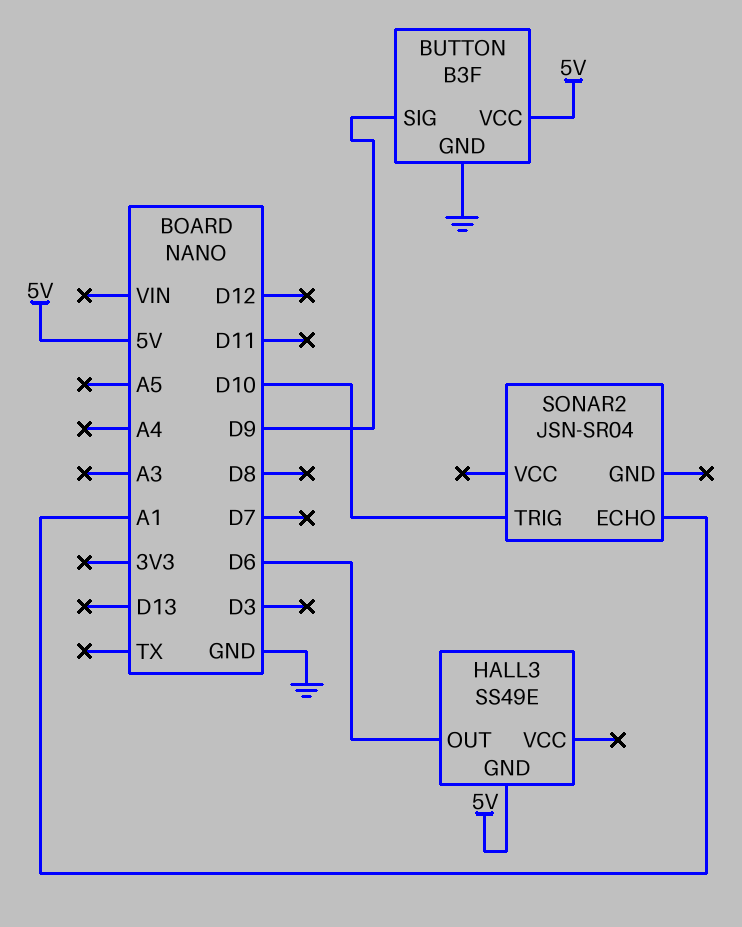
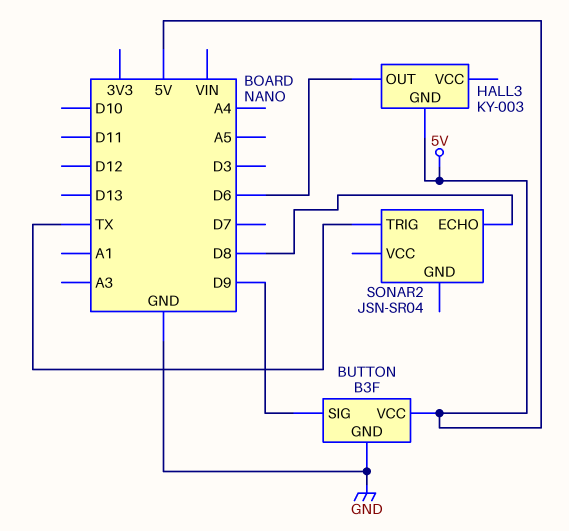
HALL3: SS49E -> KY-003
SONAR2 pin ECHO: A1 -> D8
SONAR2 pin TRIG: D10 -> TX

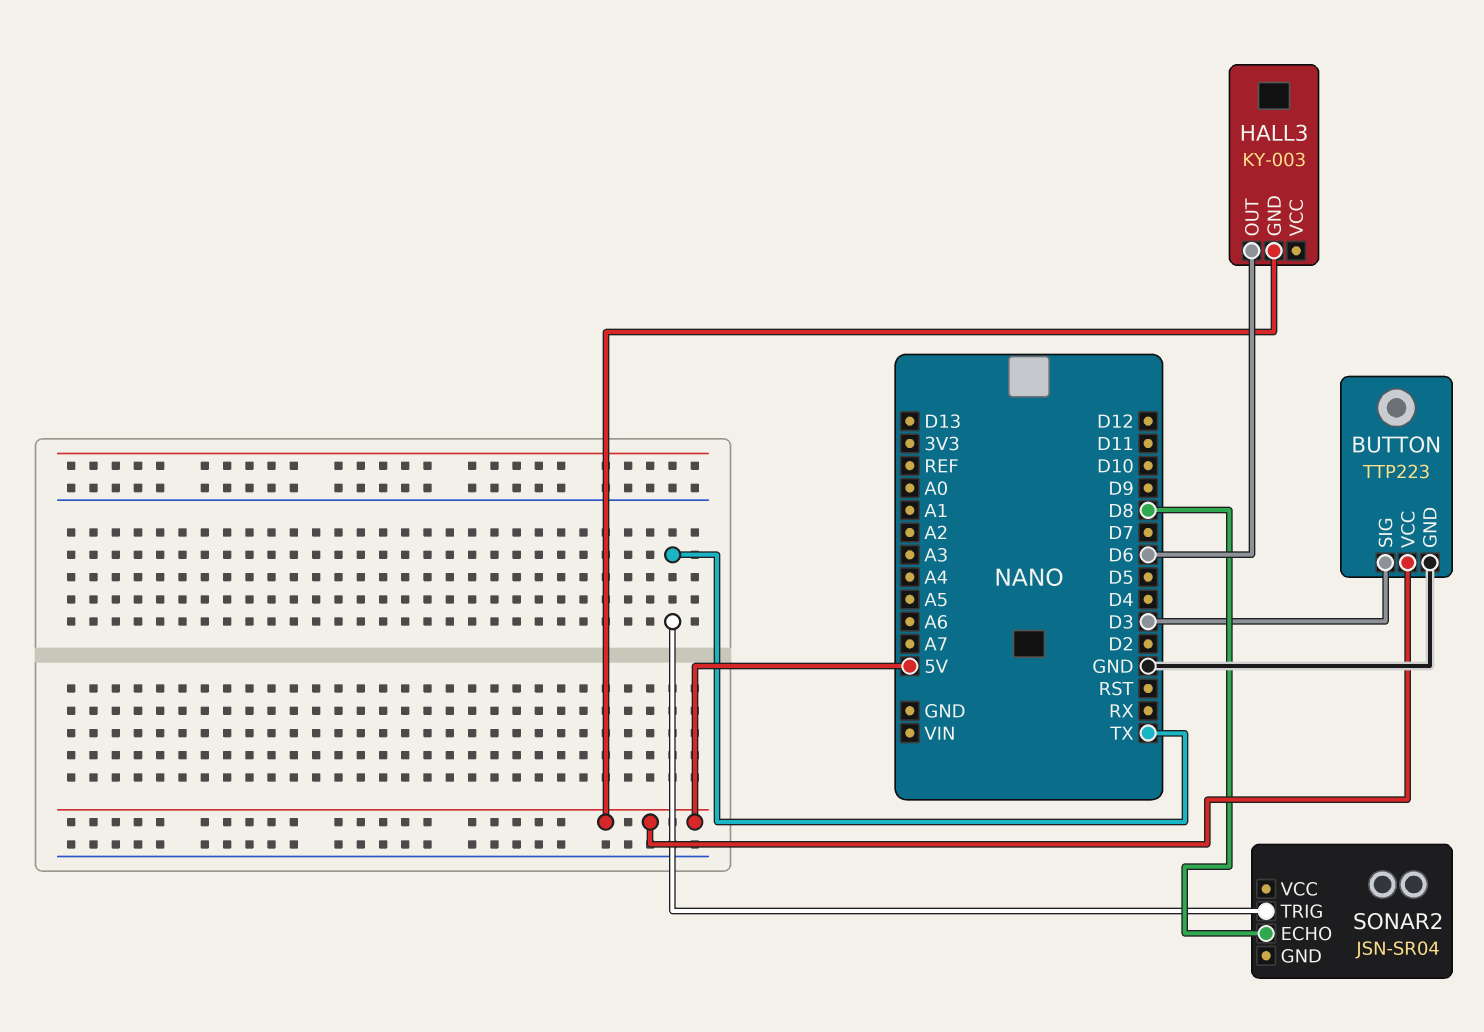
BUTTON: B3F -> TTP223
BUTTON pin SIG: D9 -> D3

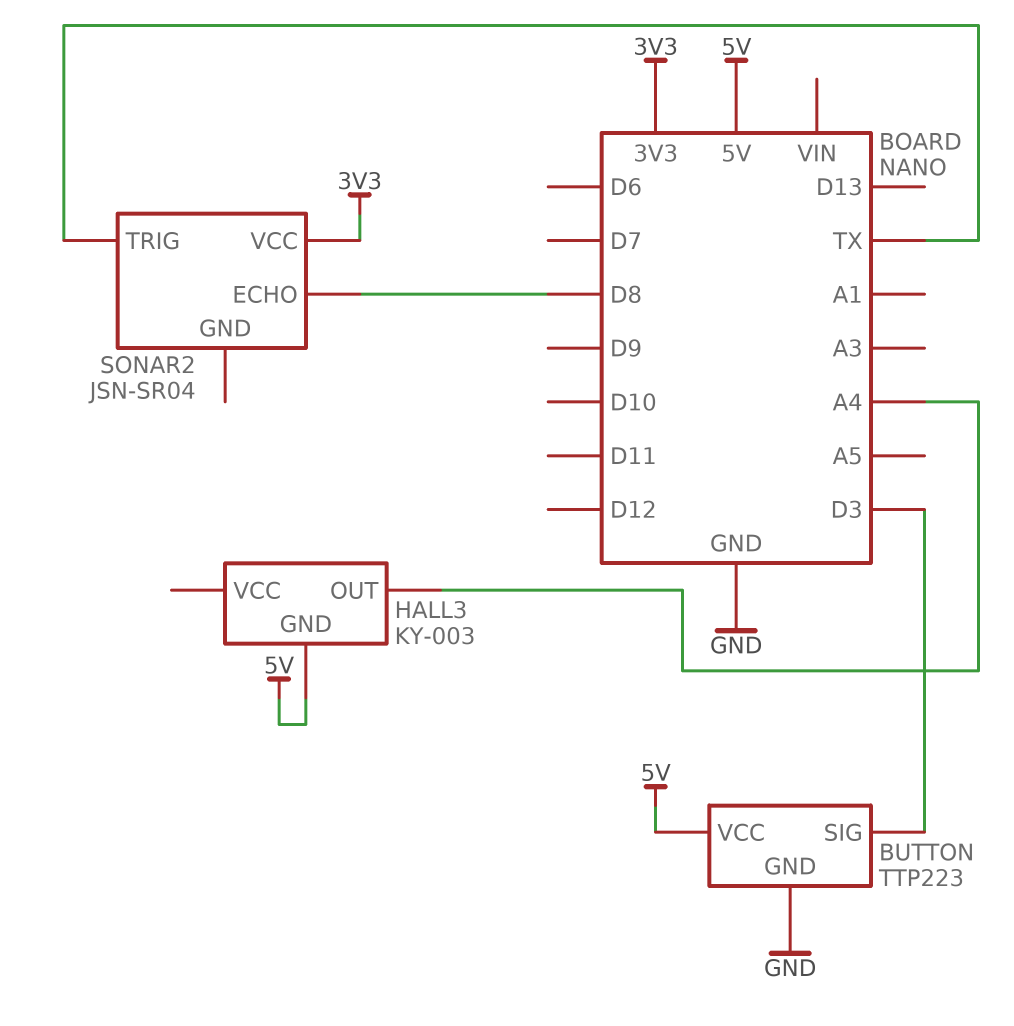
HALL3 pin OUT: D6 -> A4
SONAR2 pin VCC: none -> 3V3

